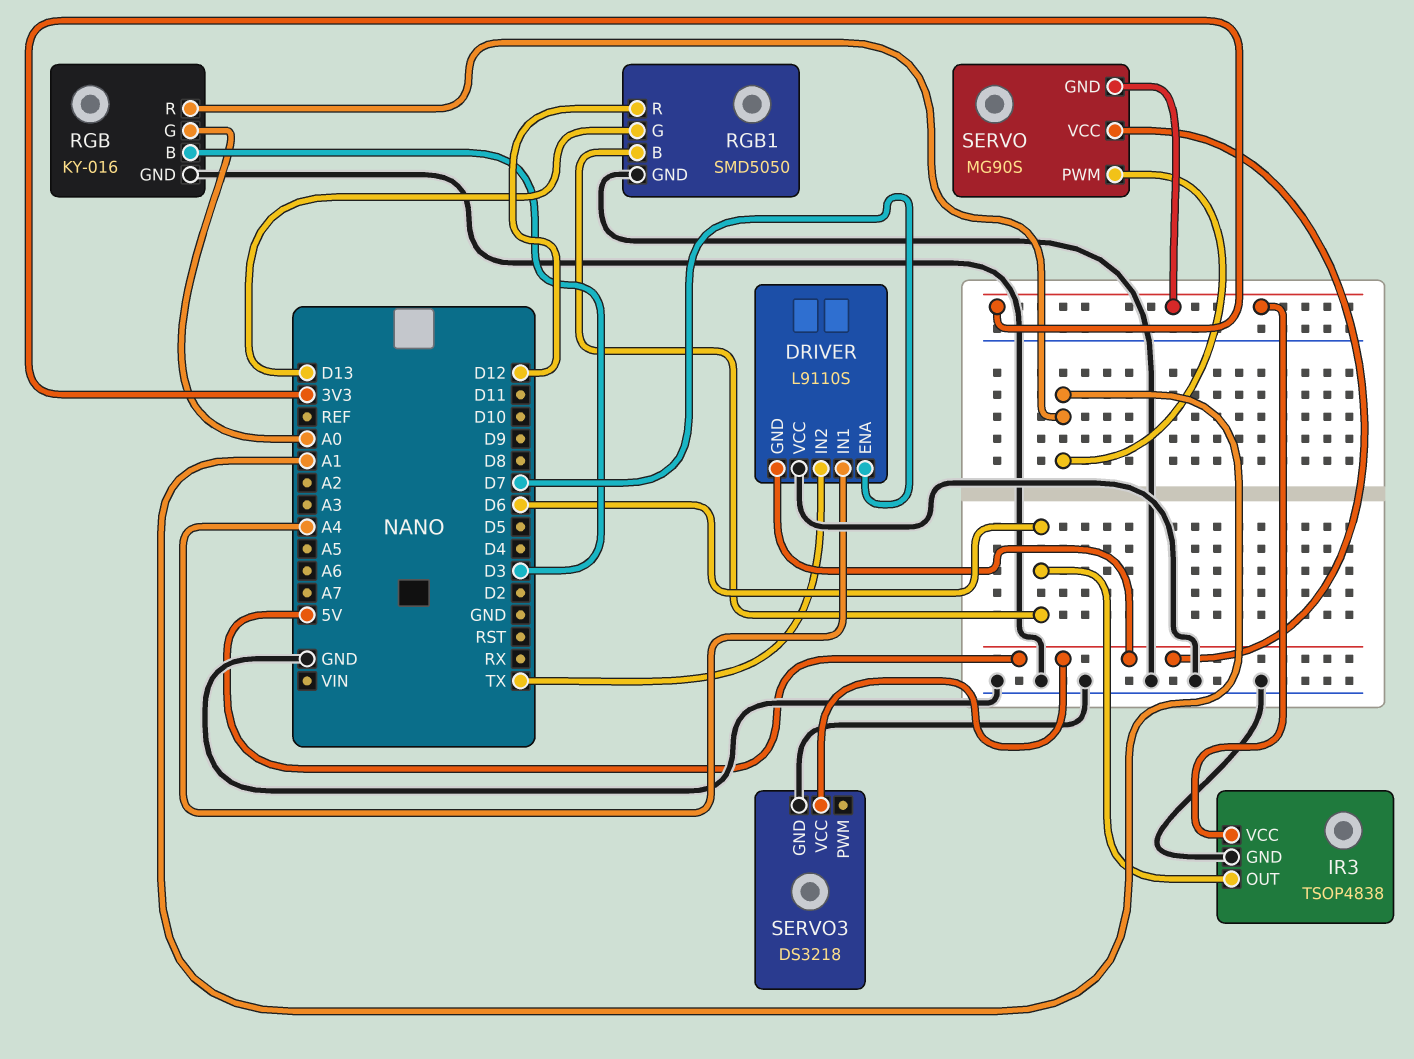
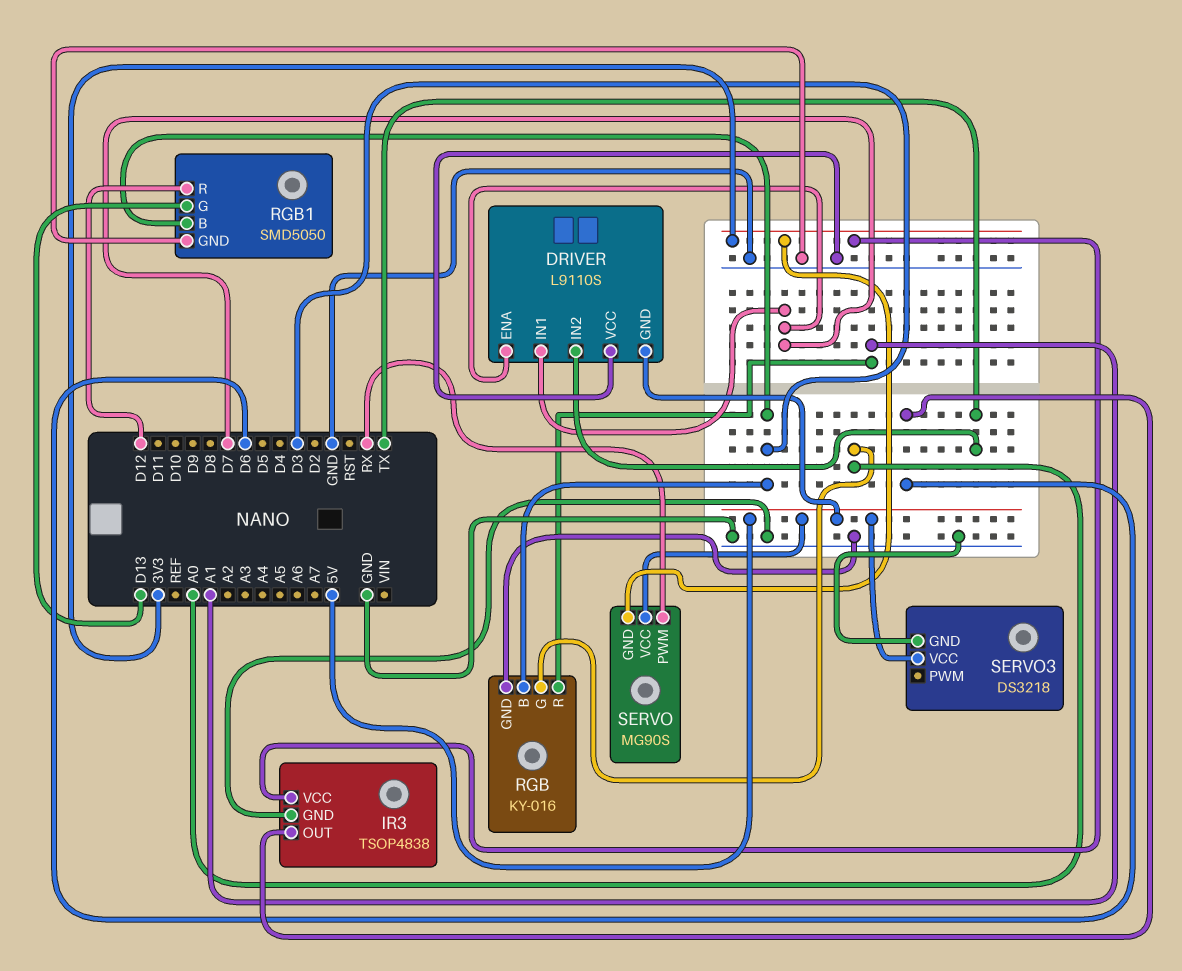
DRIVER pin IN1: A4 -> D7
RGB1 pin B: D6 -> D3
SERVO pin PWM: A1 -> RX

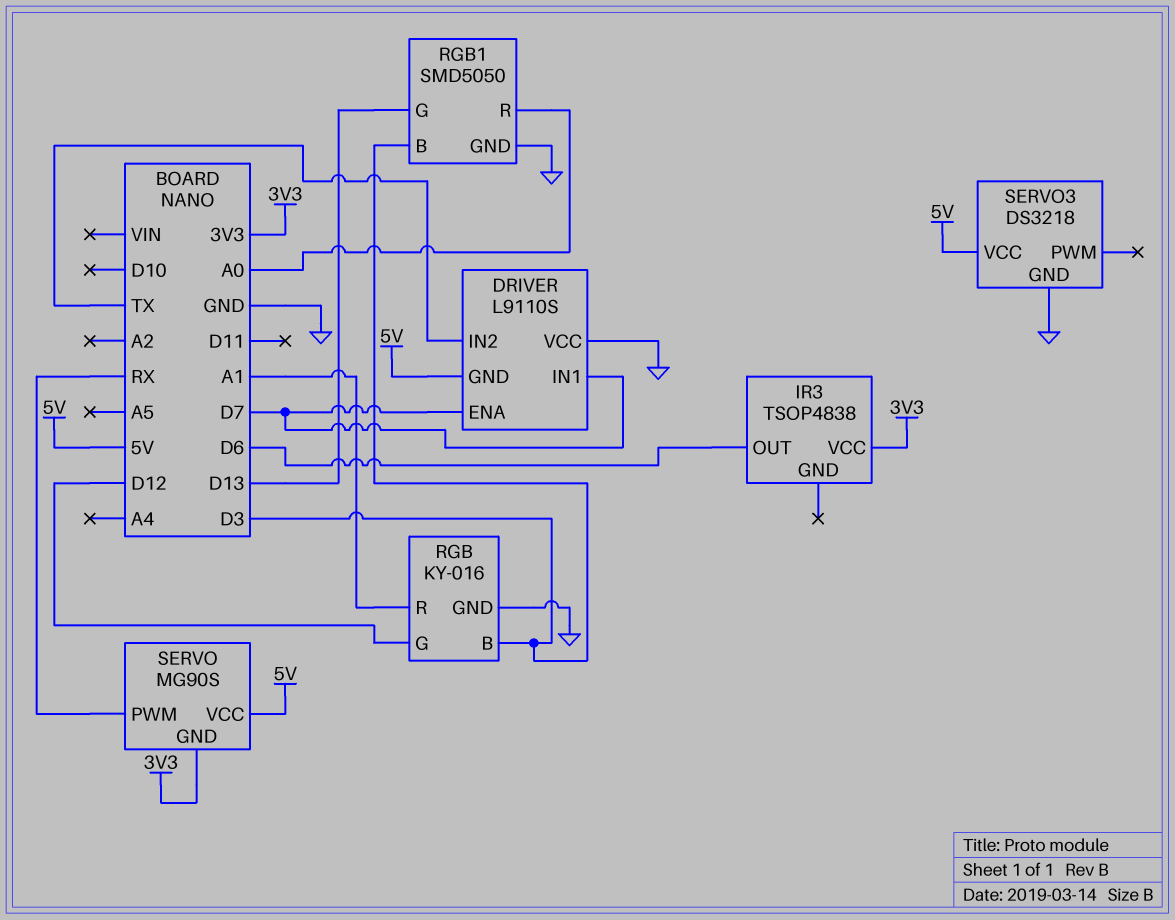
IR3 pin GND: GND -> none
RGB pin G: A0 -> D12
RGB1 pin R: D12 -> A0

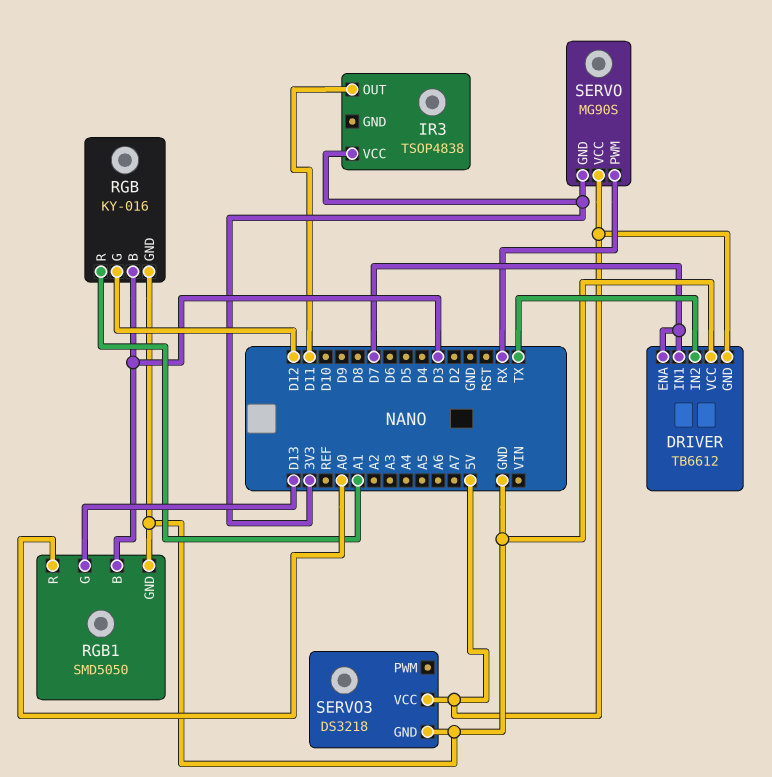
DRIVER: L9110S -> TB6612
IR3 pin OUT: D6 -> D11

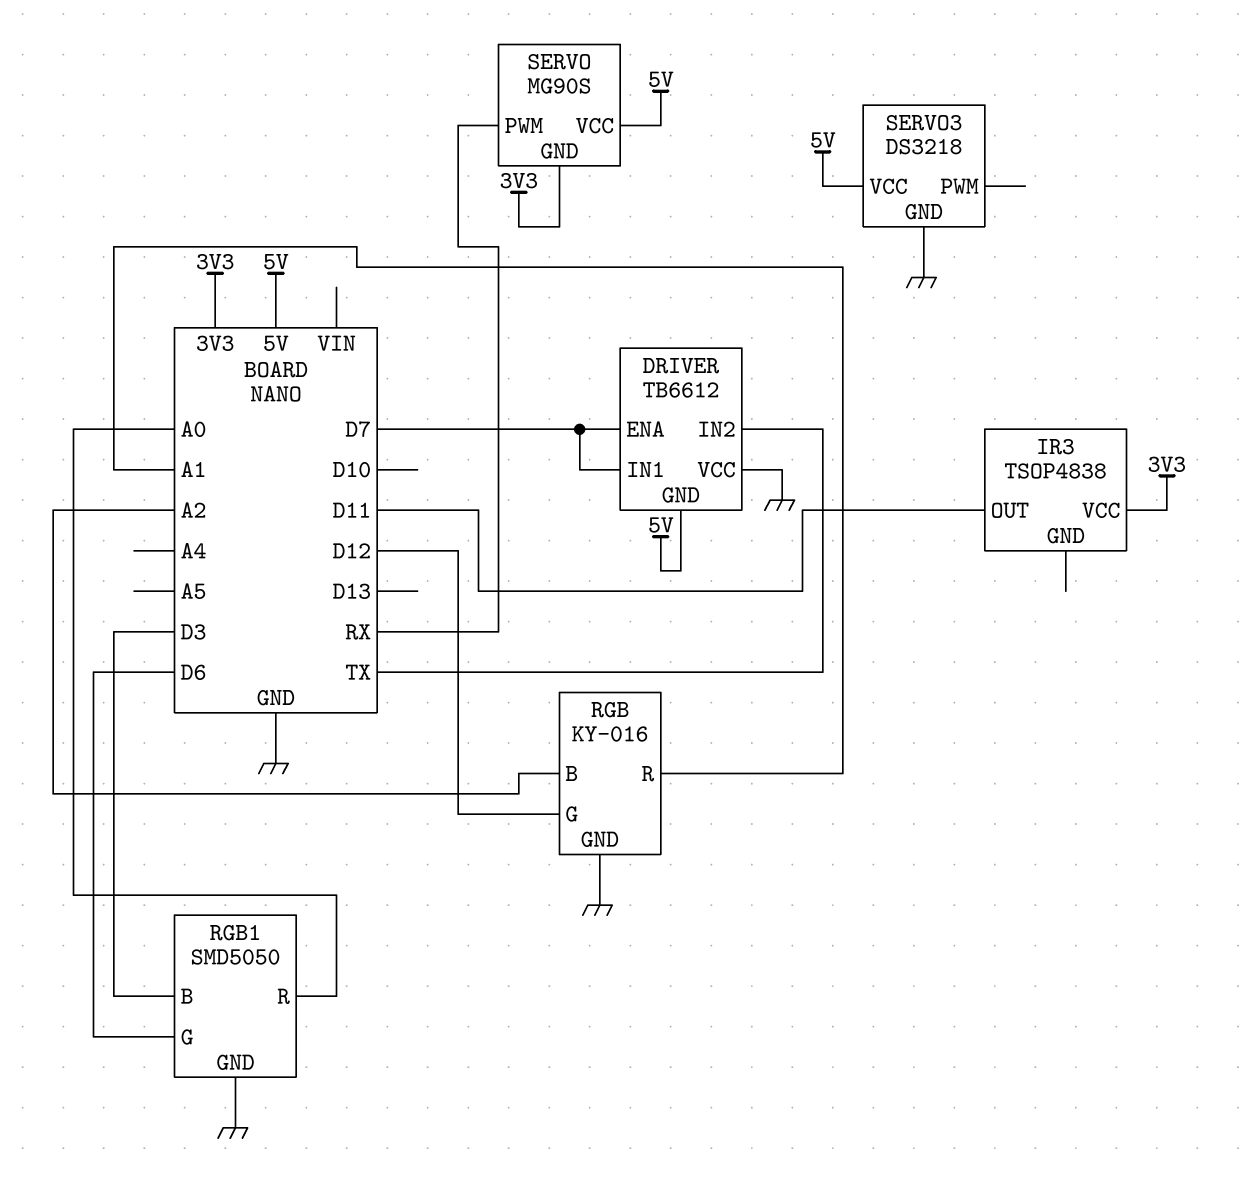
RGB pin B: D3 -> A2
RGB1 pin G: D13 -> D6

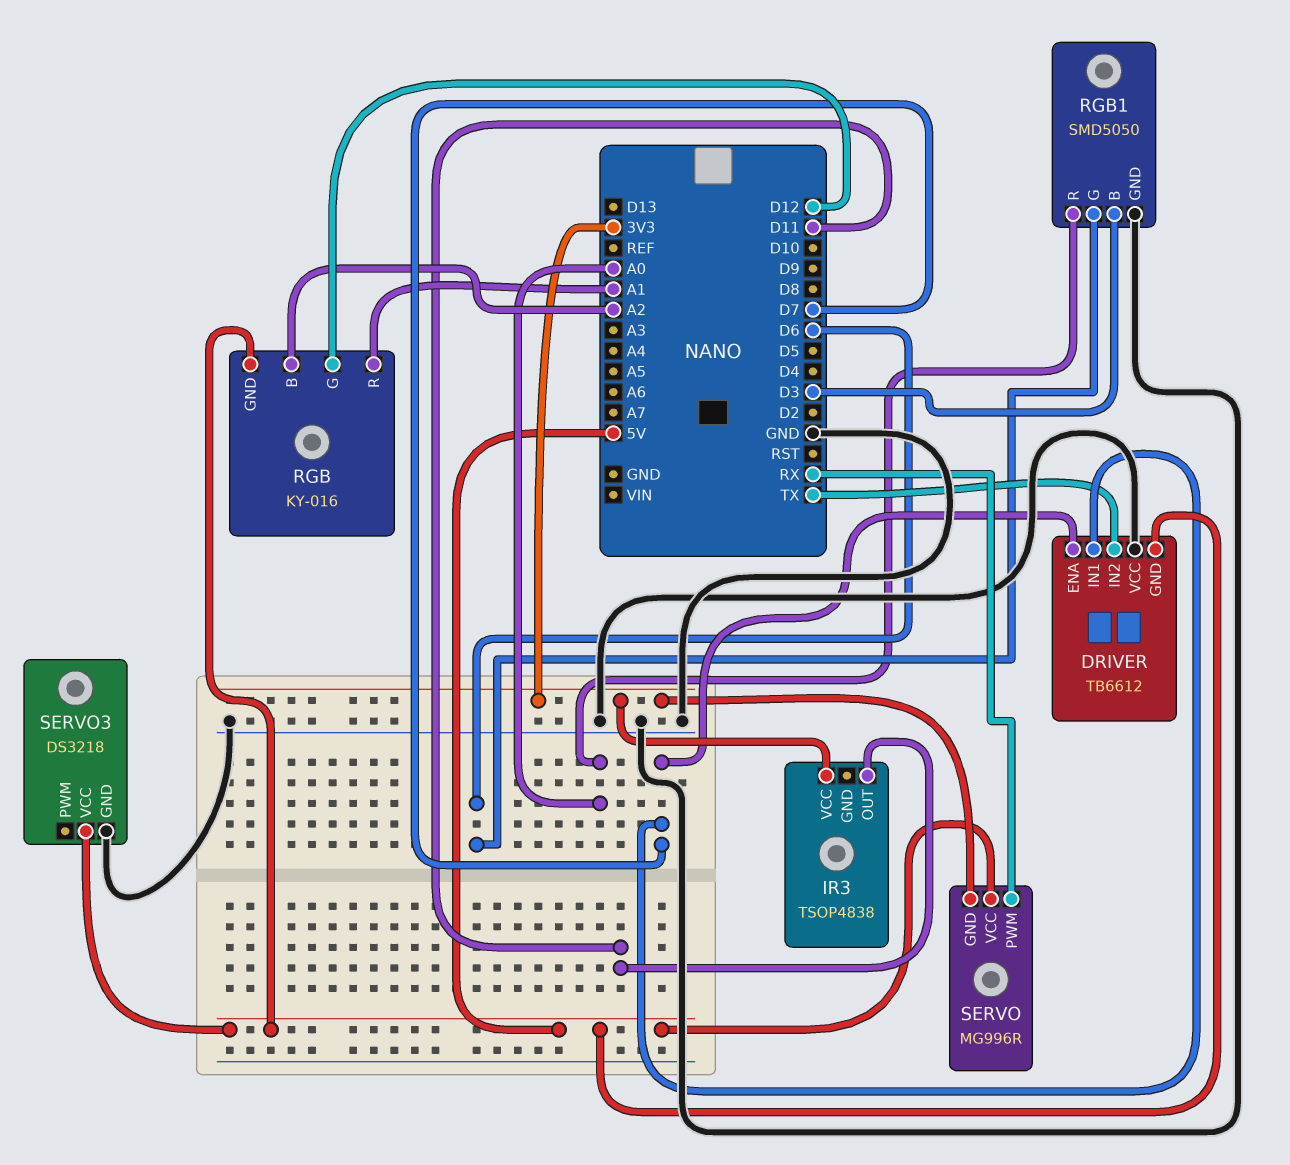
RGB pin GND: GND -> 5V
SERVO: MG90S -> MG996R

